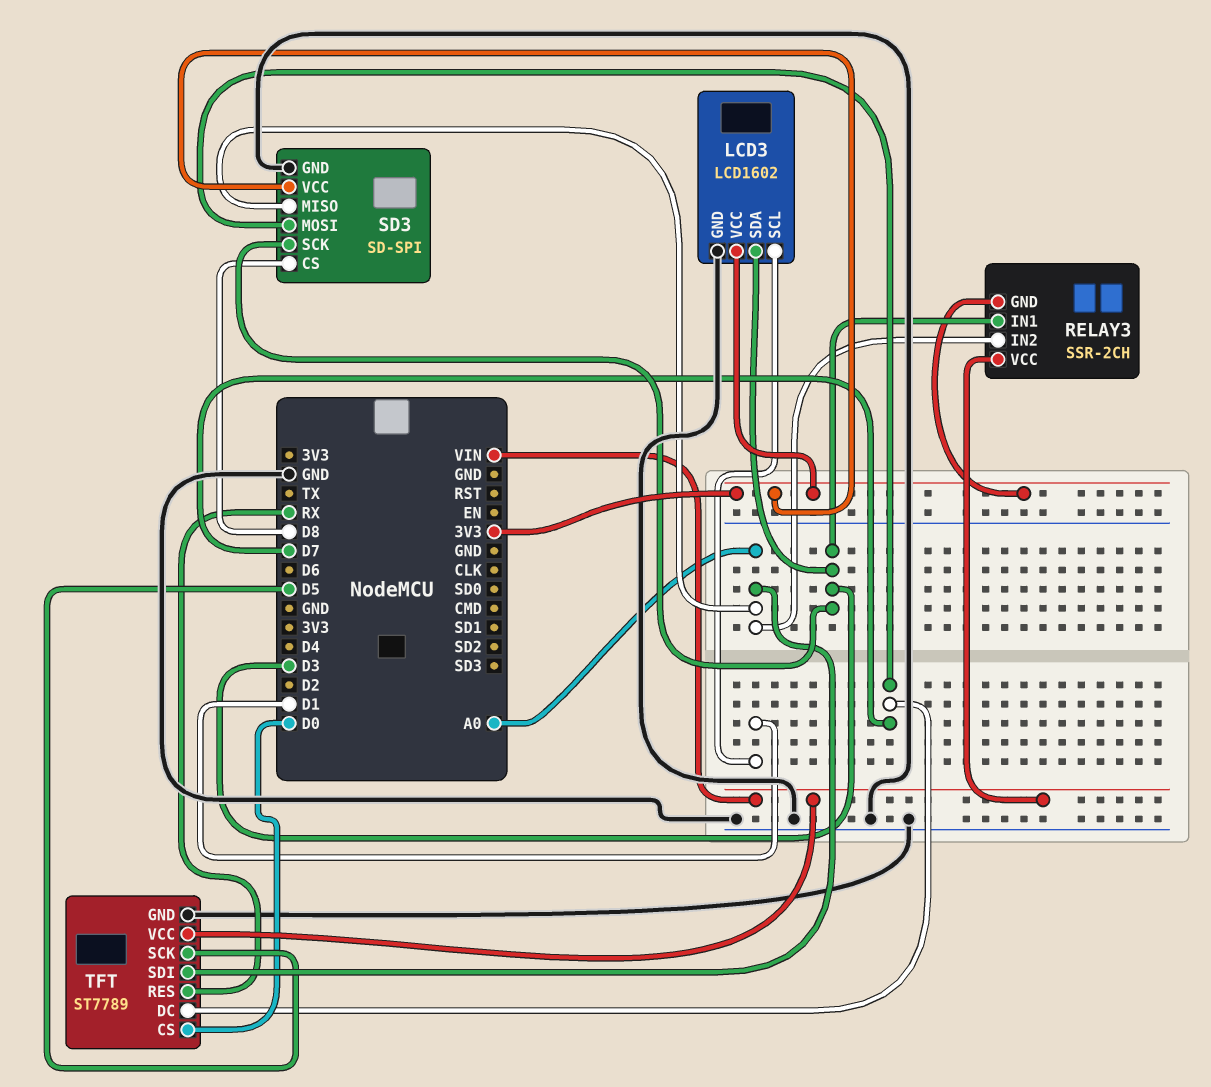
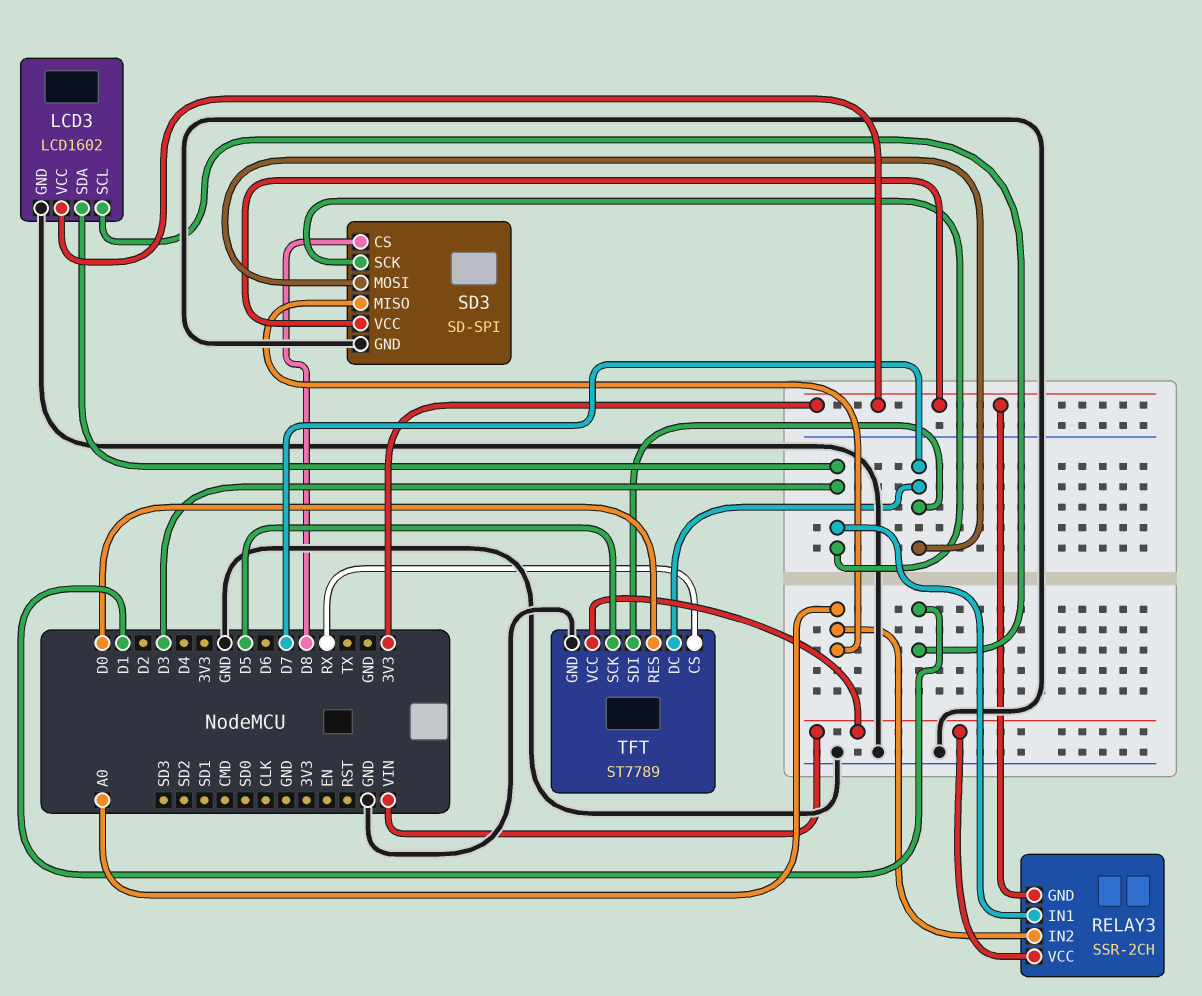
TFT pin CS: D0 -> RX
TFT pin RES: RX -> D0
TFT pin SDI: A0 -> D7

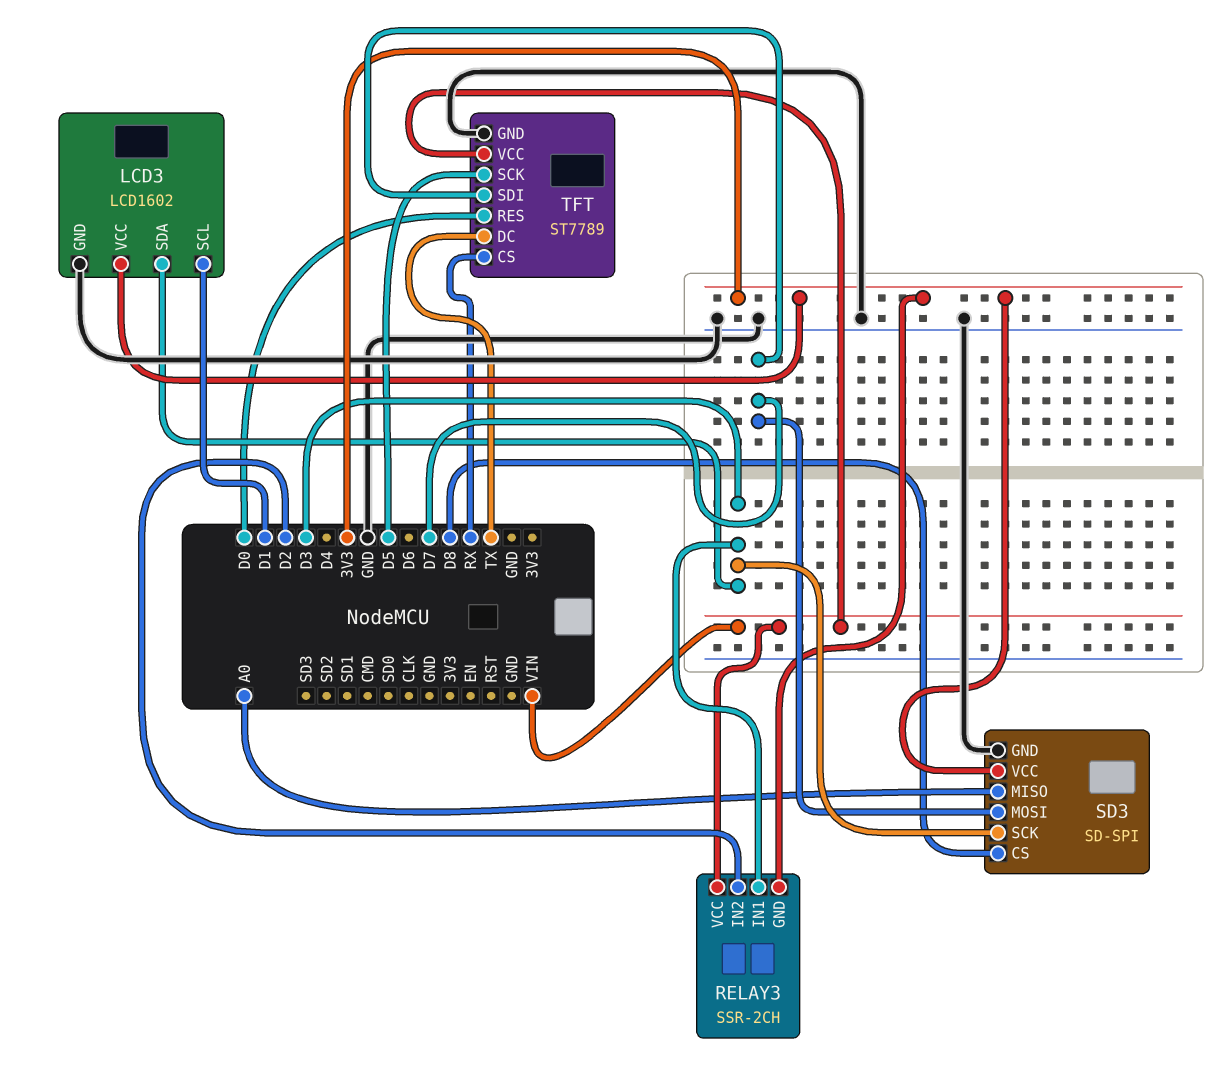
RELAY3 pin IN2: A0 -> D2
TFT pin DC: D7 -> TX

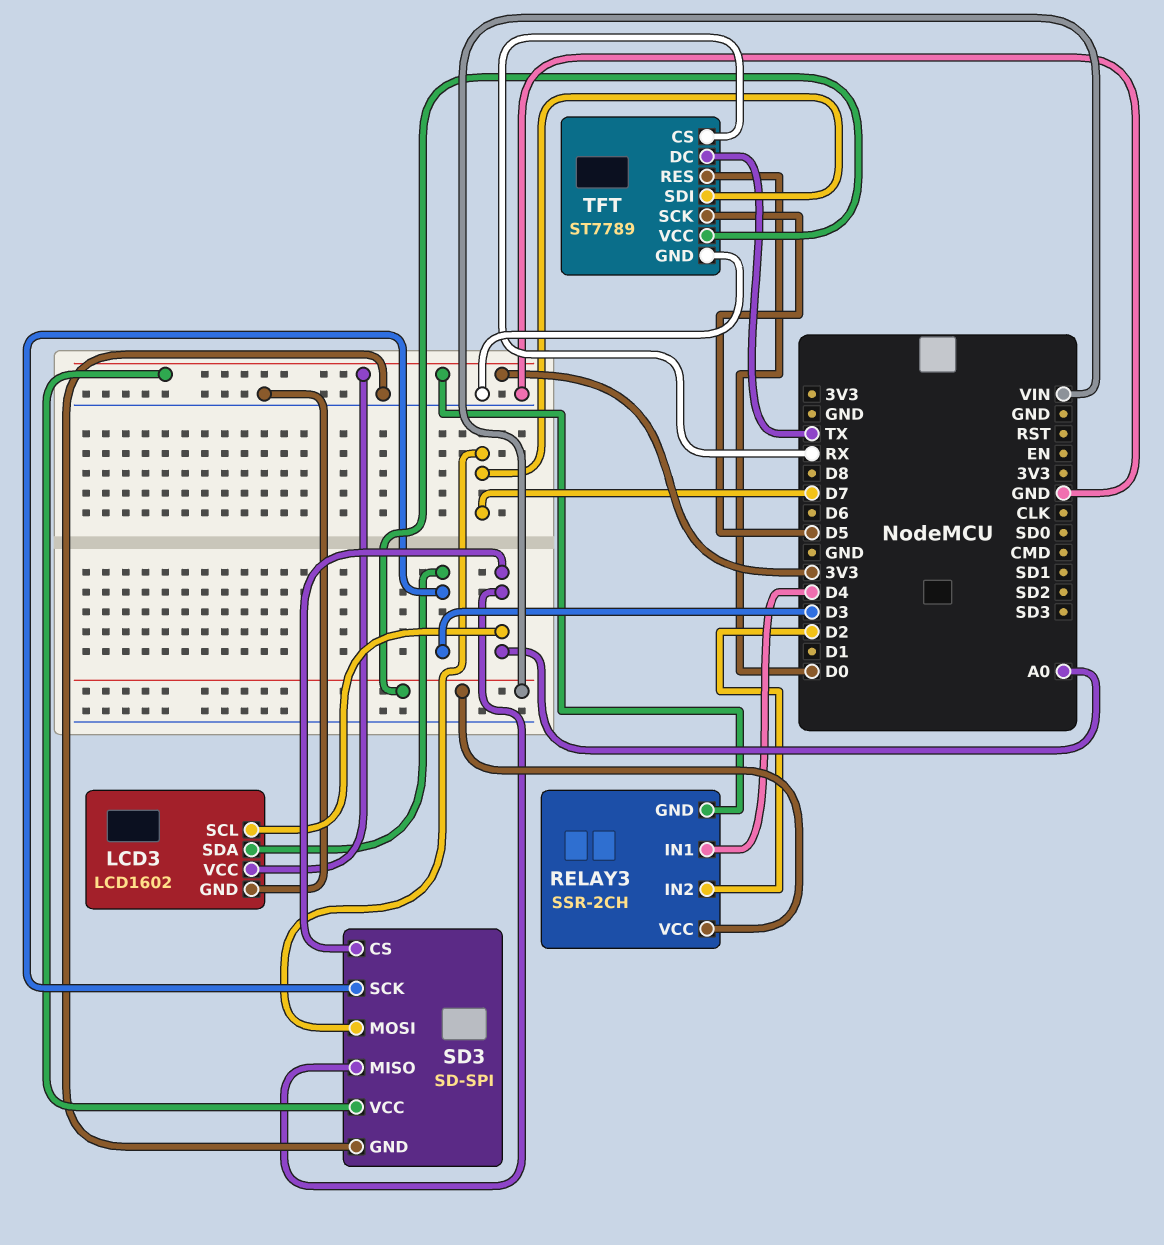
LCD3 pin SCL: D1 -> A0
RELAY3 pin IN1: D3 -> D4
SD3 pin CS: D8 -> A0

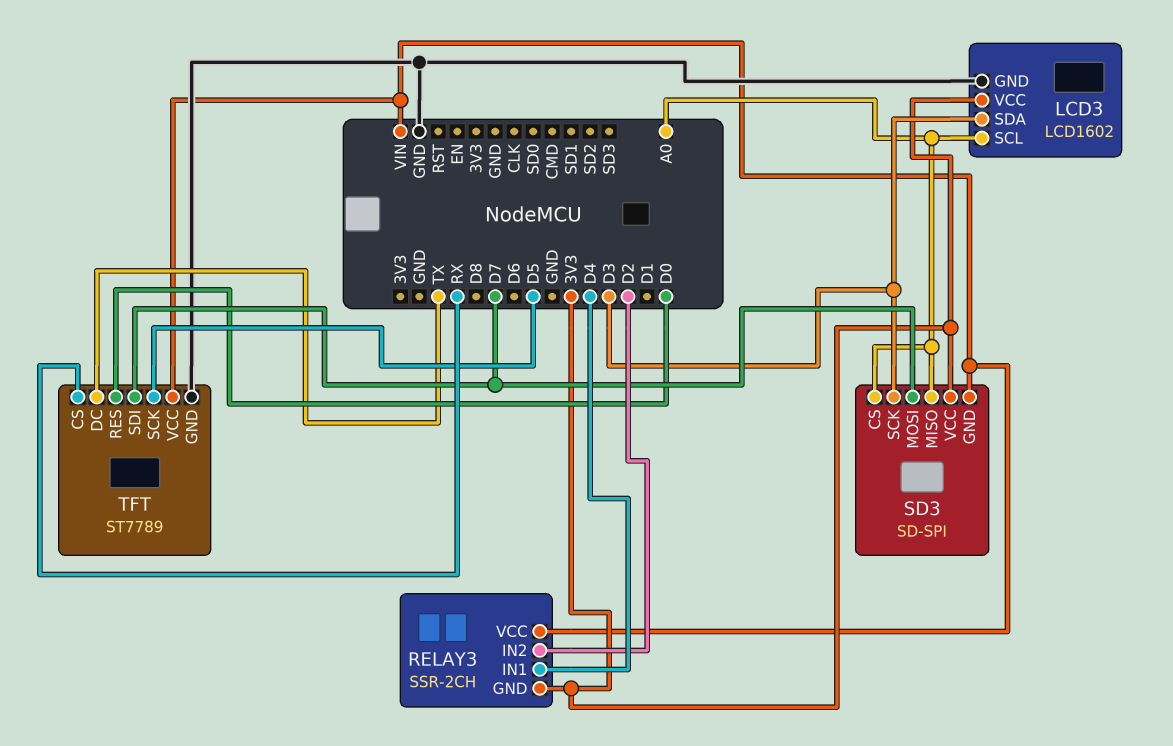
SD3 pin GND: GND -> VIN

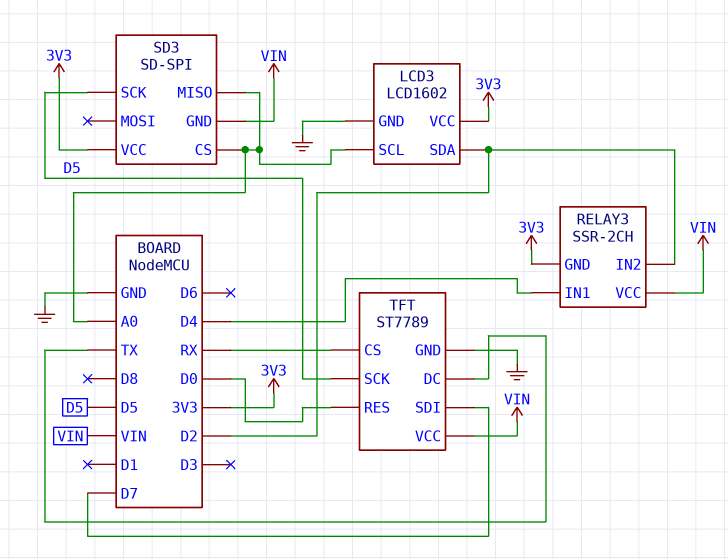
LCD3 pin SDA: D3 -> D2
SD3 pin MOSI: D7 -> none
SD3 pin SCK: D3 -> D5

